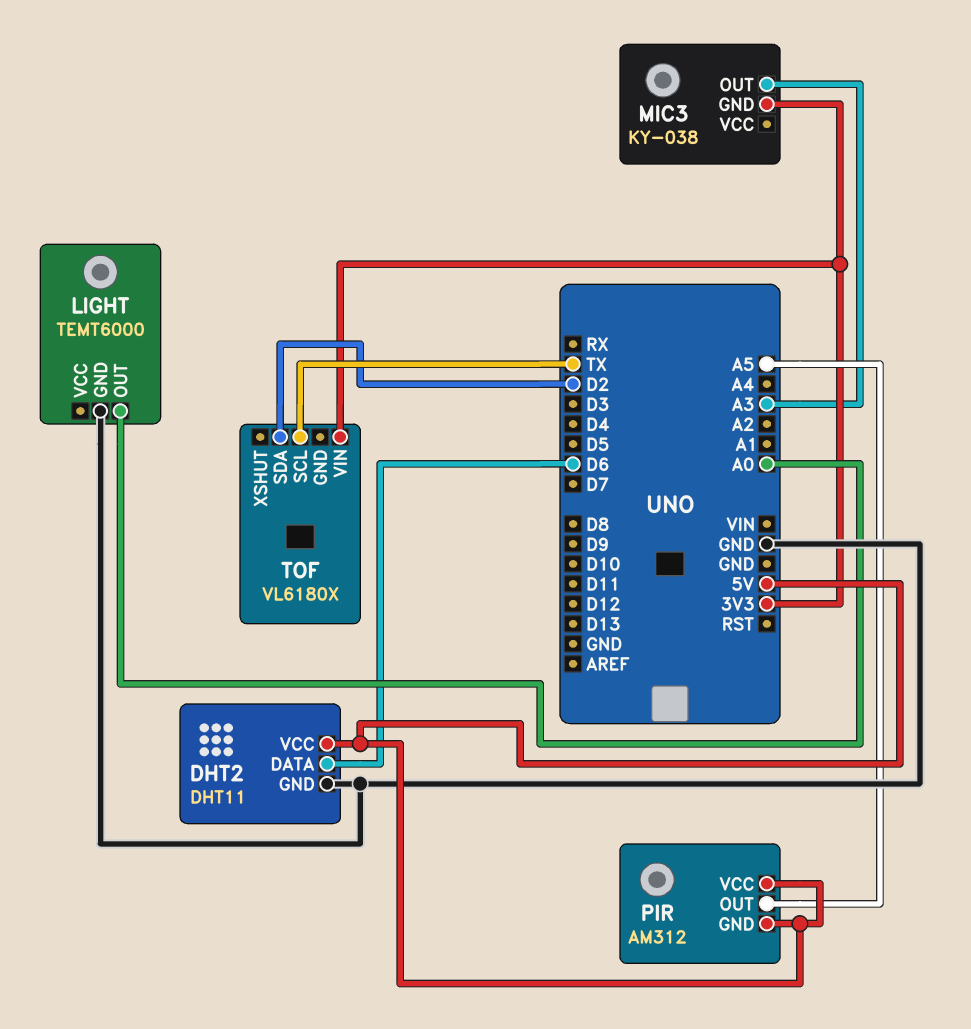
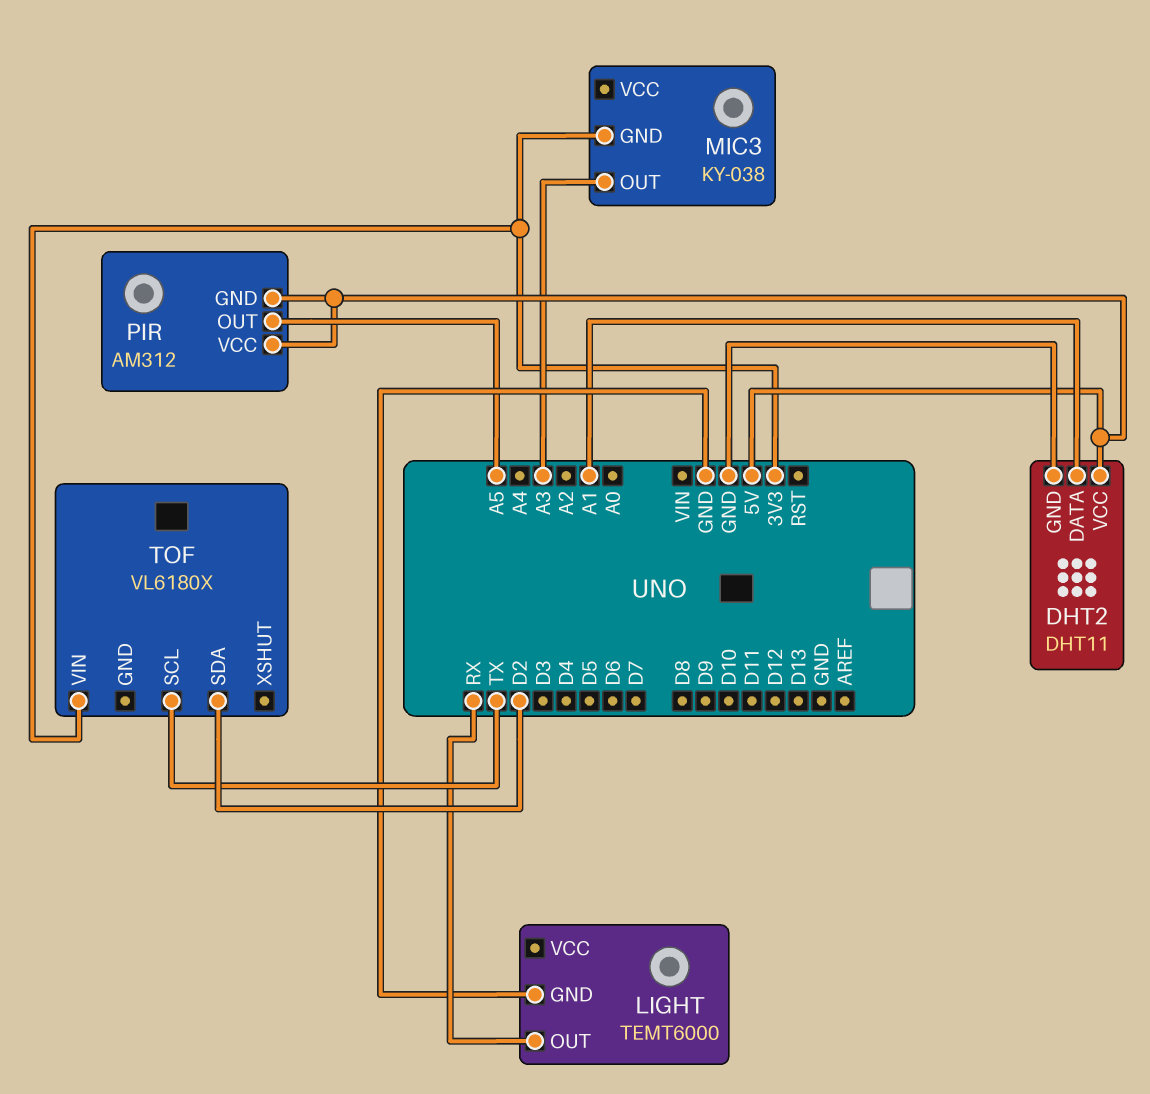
DHT2 pin DATA: D6 -> A1
LIGHT pin OUT: A0 -> RX

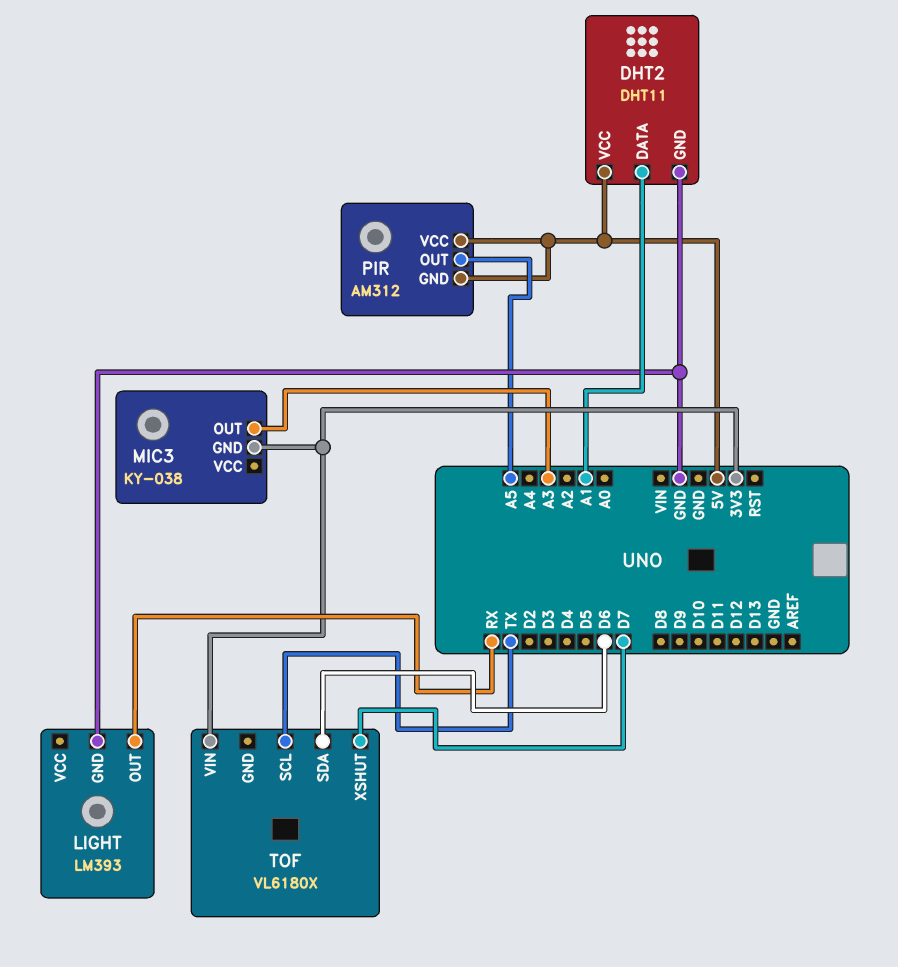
LIGHT: TEMT6000 -> LM393
TOF pin SDA: D2 -> D6
TOF pin XSHUT: none -> D7

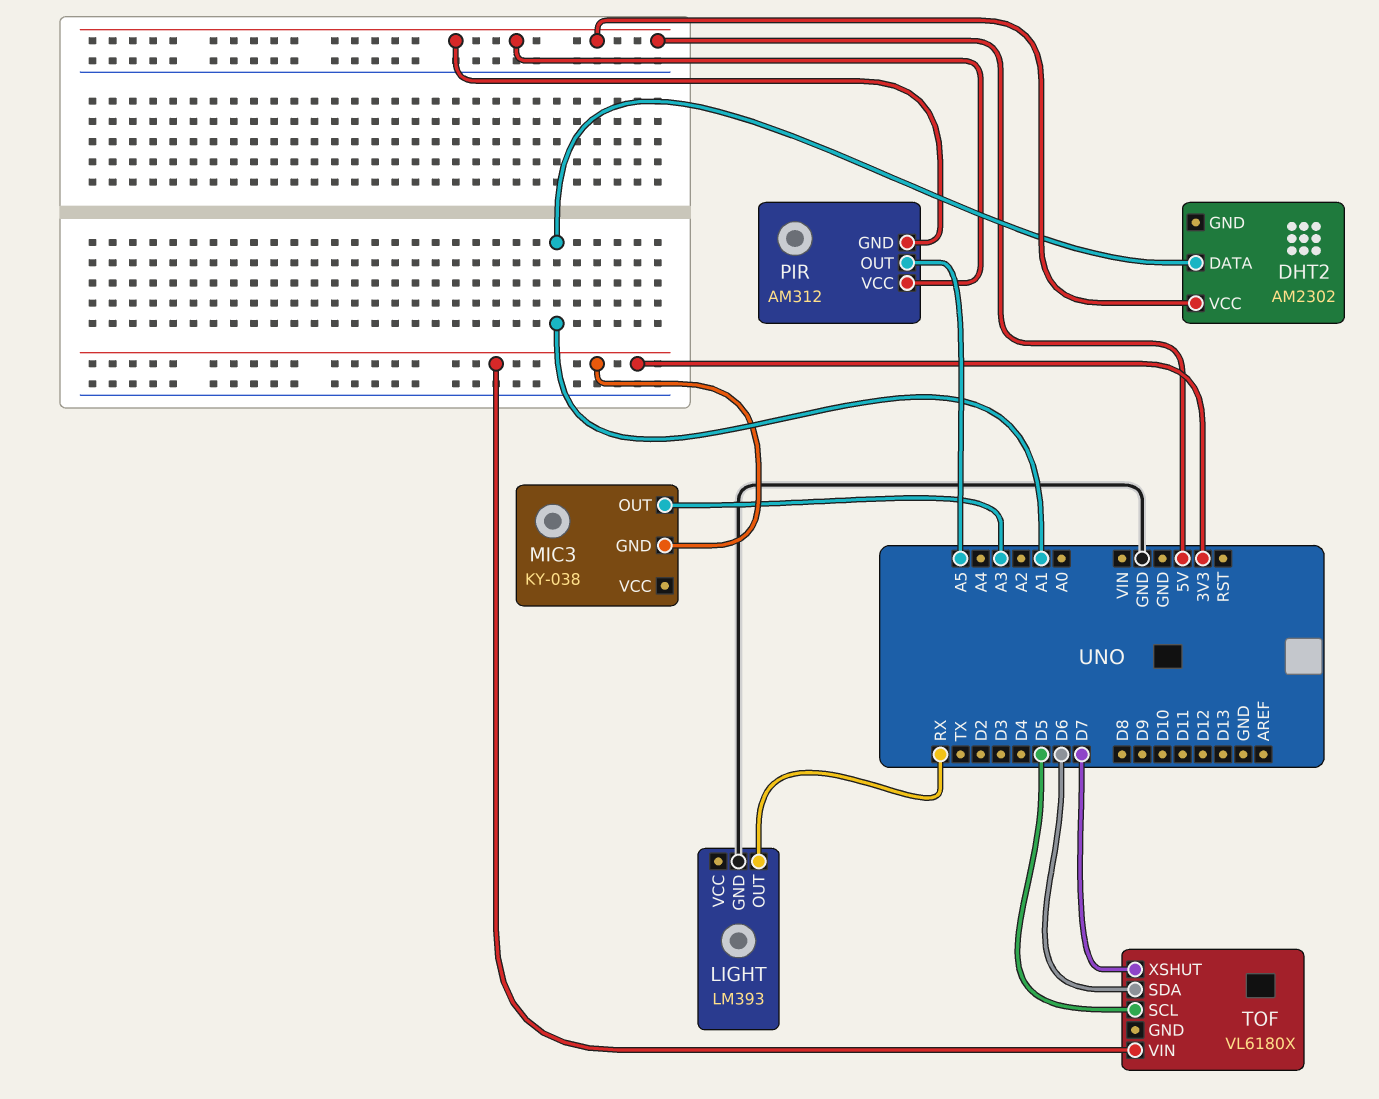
DHT2: DHT11 -> AM2302
DHT2 pin GND: GND -> none
TOF pin SCL: TX -> D5

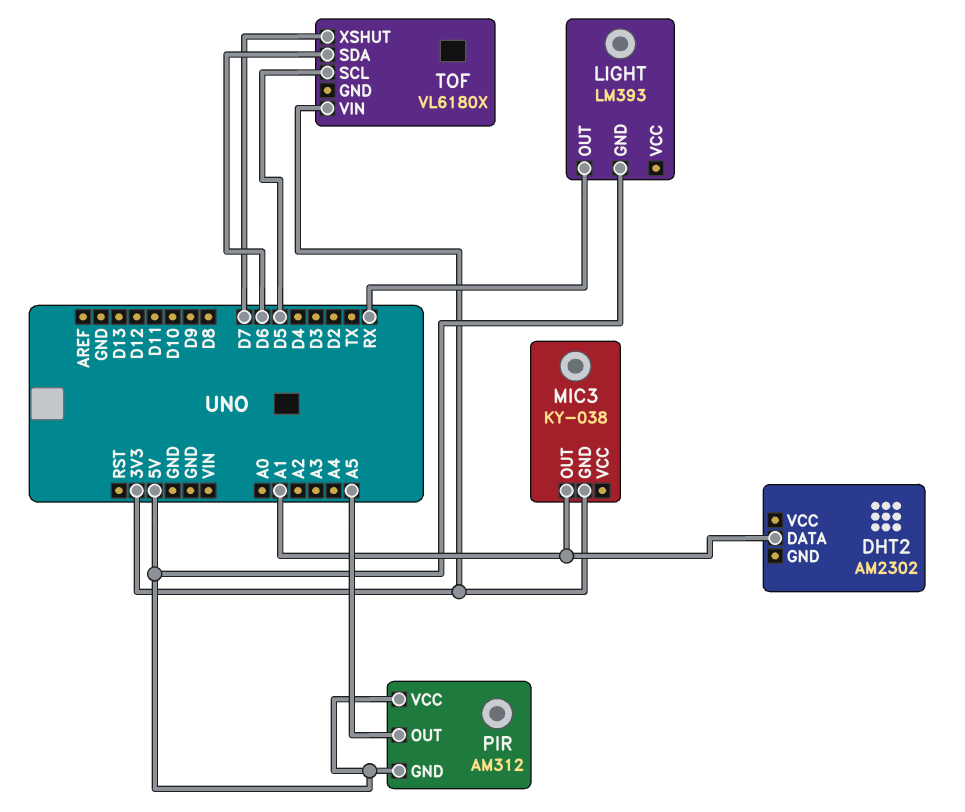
DHT2 pin VCC: 5V -> none
LIGHT pin GND: GND -> 5V
MIC3 pin OUT: A3 -> A1

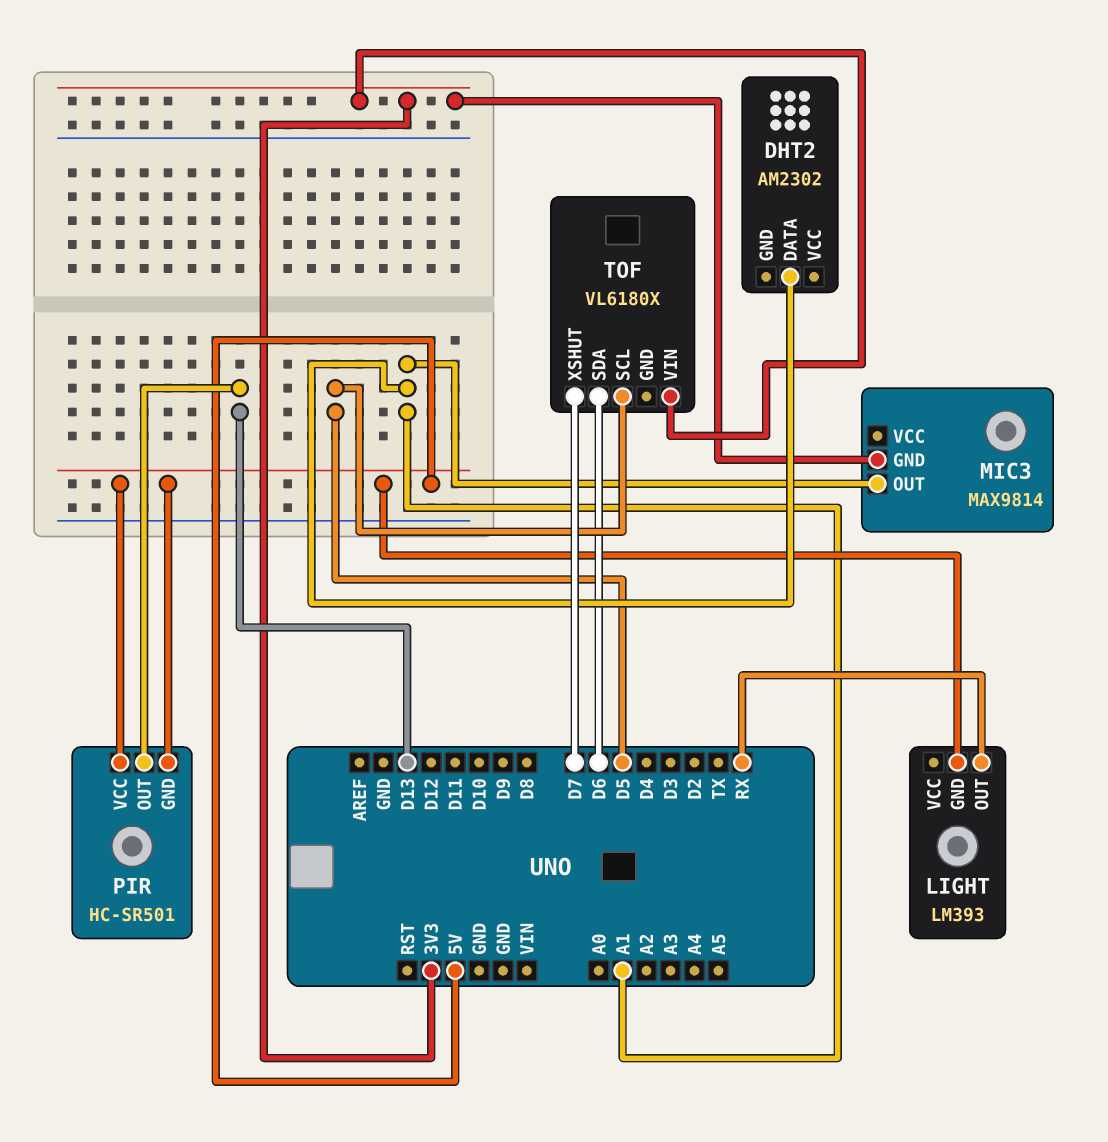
MIC3: KY-038 -> MAX9814
PIR: AM312 -> HC-SR501
PIR pin OUT: A5 -> D13

